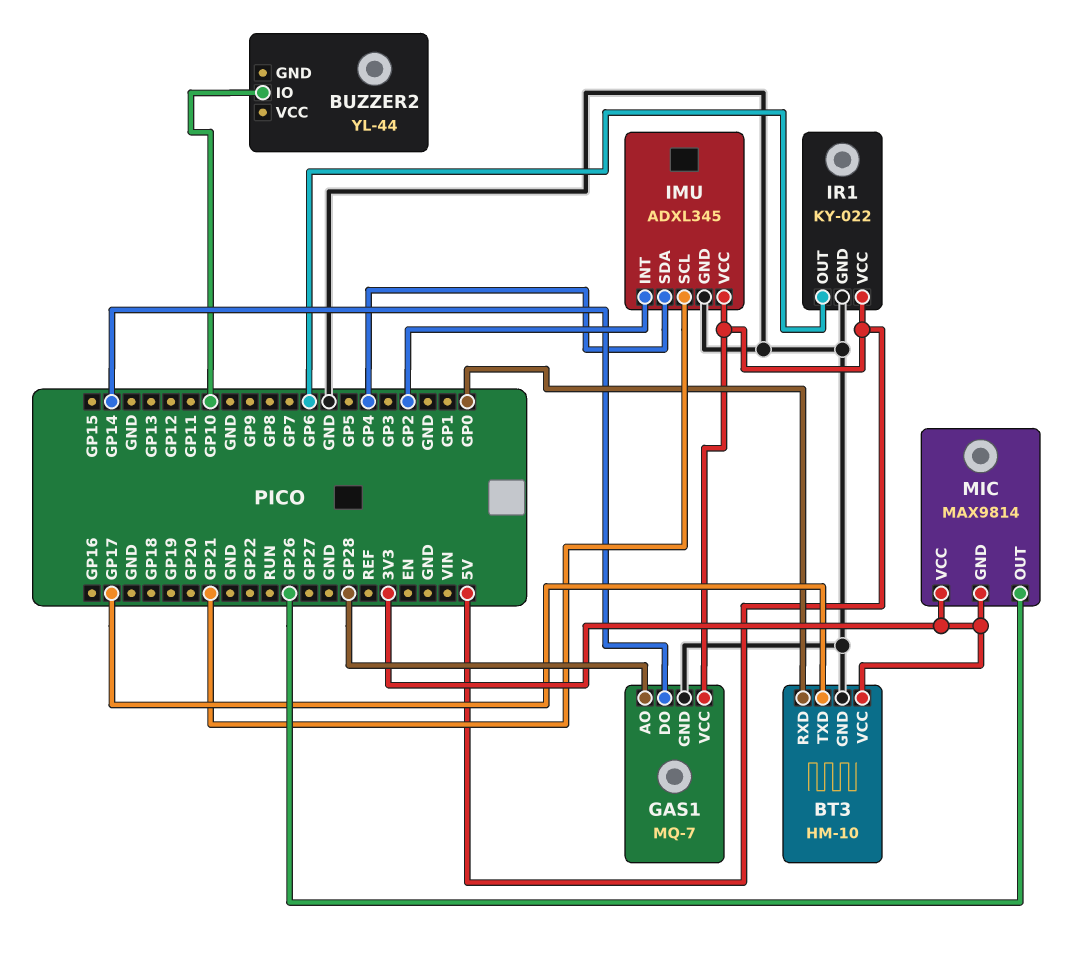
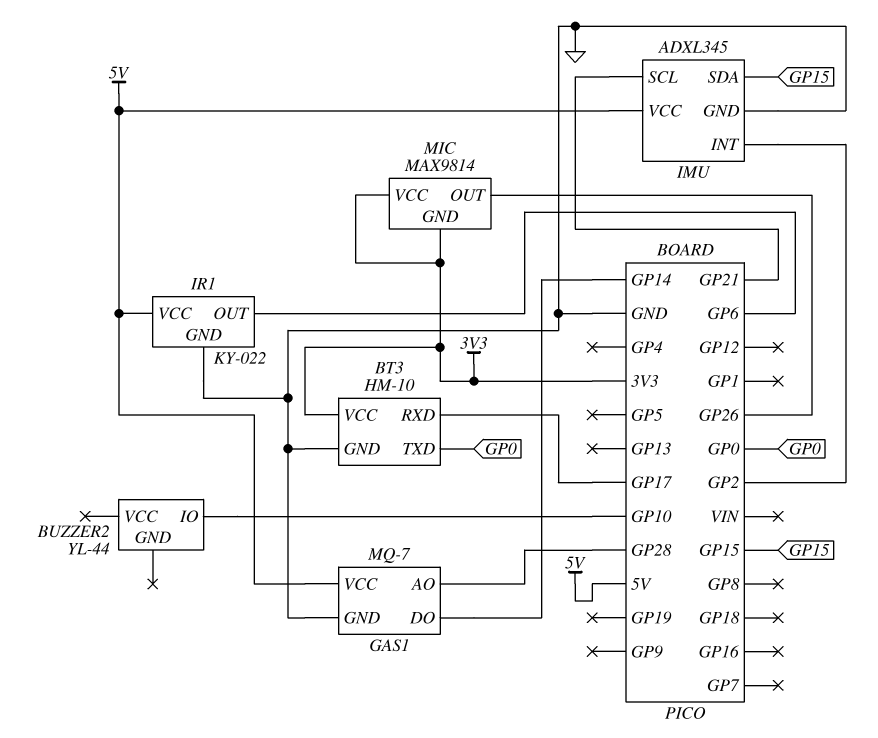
BT3 pin RXD: GP0 -> GP17
BT3 pin TXD: GP17 -> GP0
IMU pin SDA: GP4 -> GP15

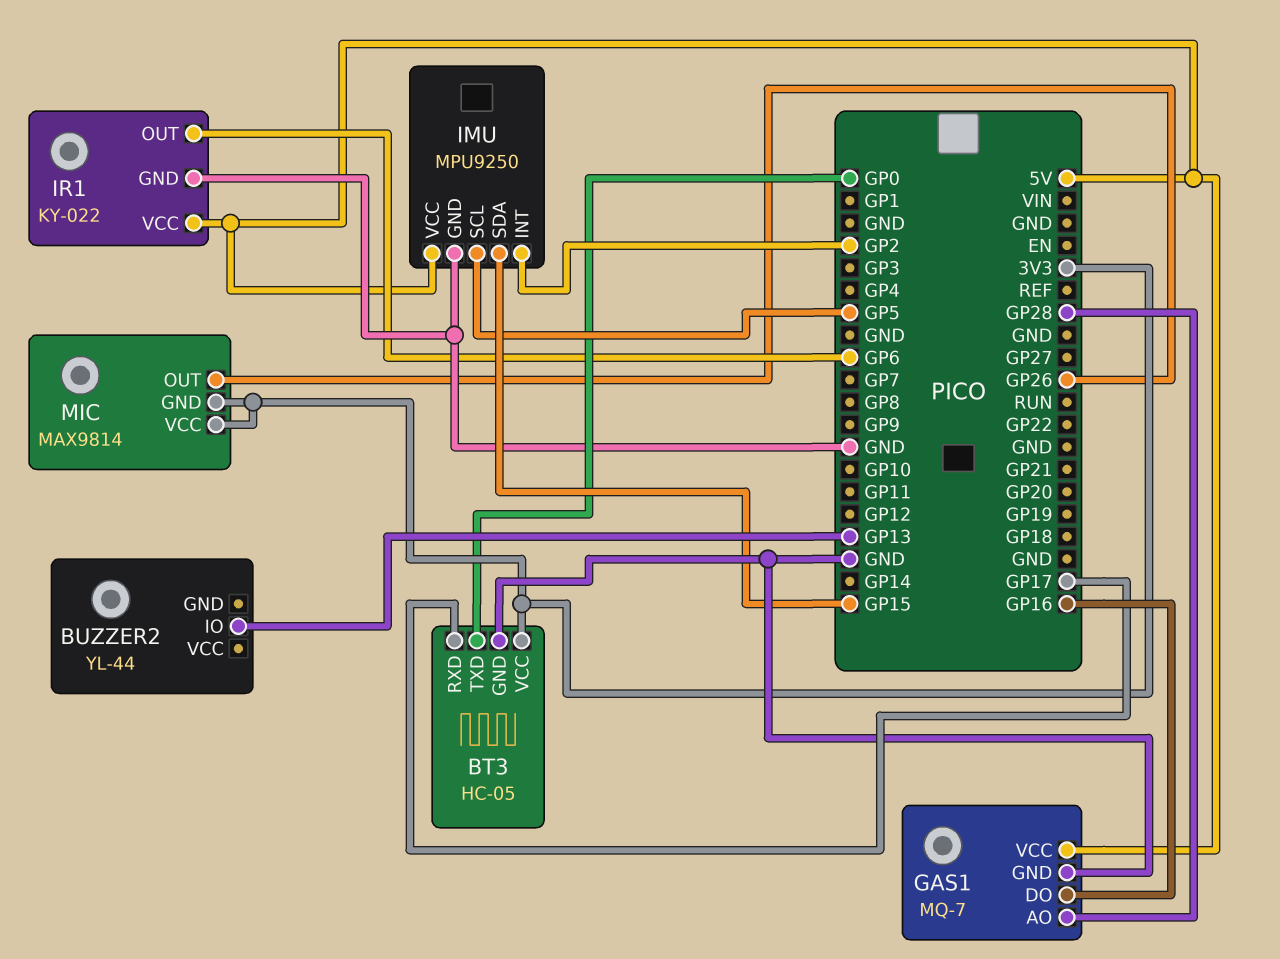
BT3: HM-10 -> HC-05
BUZZER2 pin IO: GP10 -> GP13
GAS1 pin DO: GP14 -> GP16
IMU: ADXL345 -> MPU9250
IMU pin SCL: GP21 -> GP5

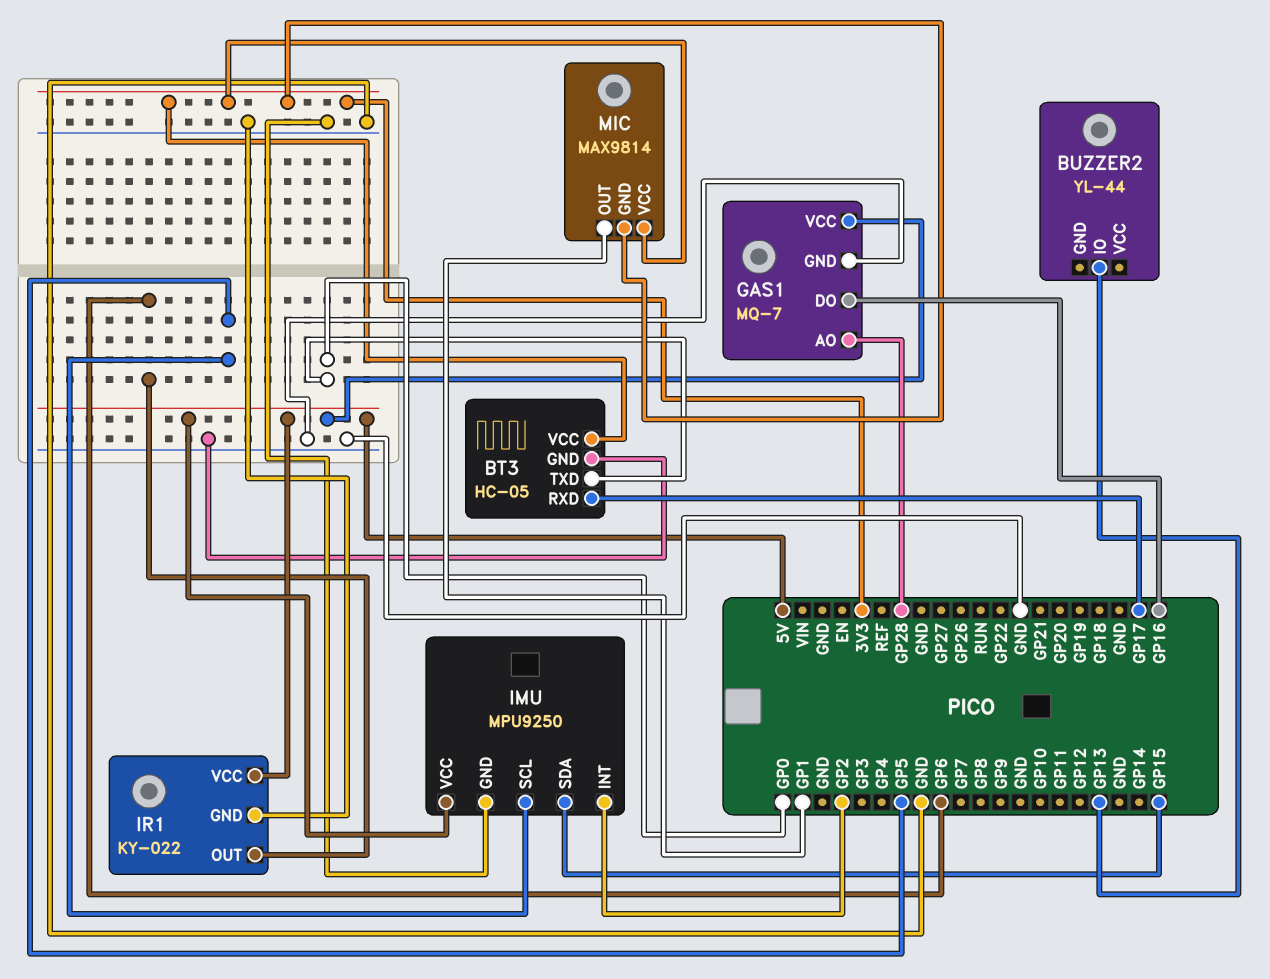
MIC pin OUT: GP26 -> GP1

